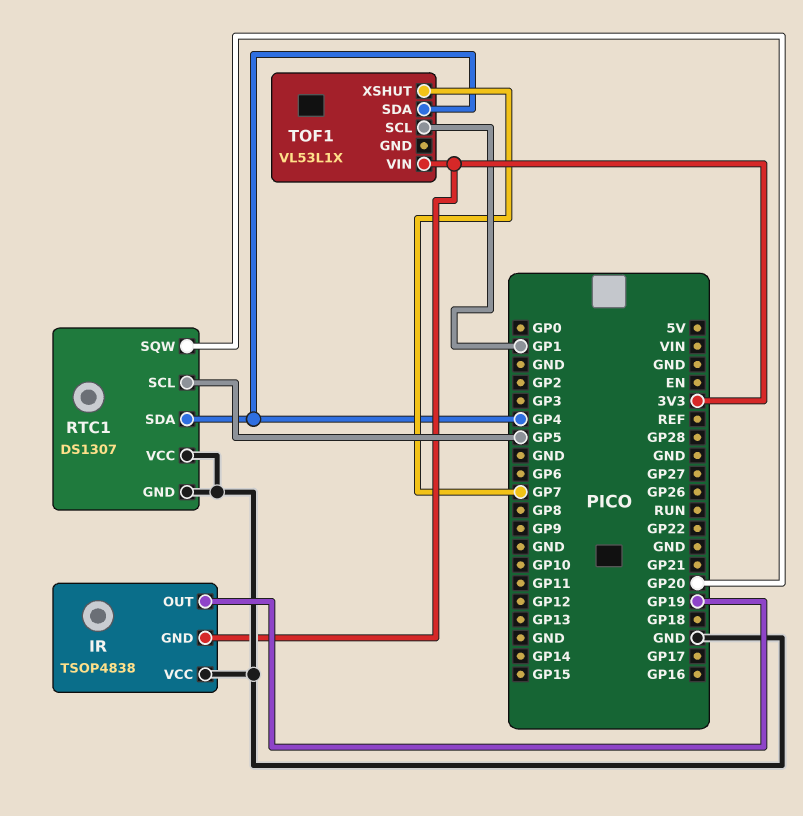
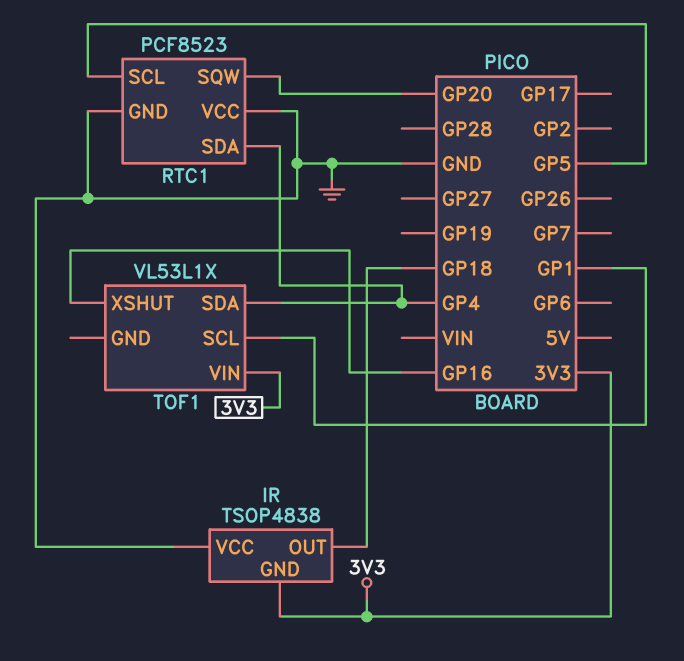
IR pin OUT: GP19 -> GP18
RTC1: DS1307 -> PCF8523
TOF1 pin XSHUT: GP7 -> GP16

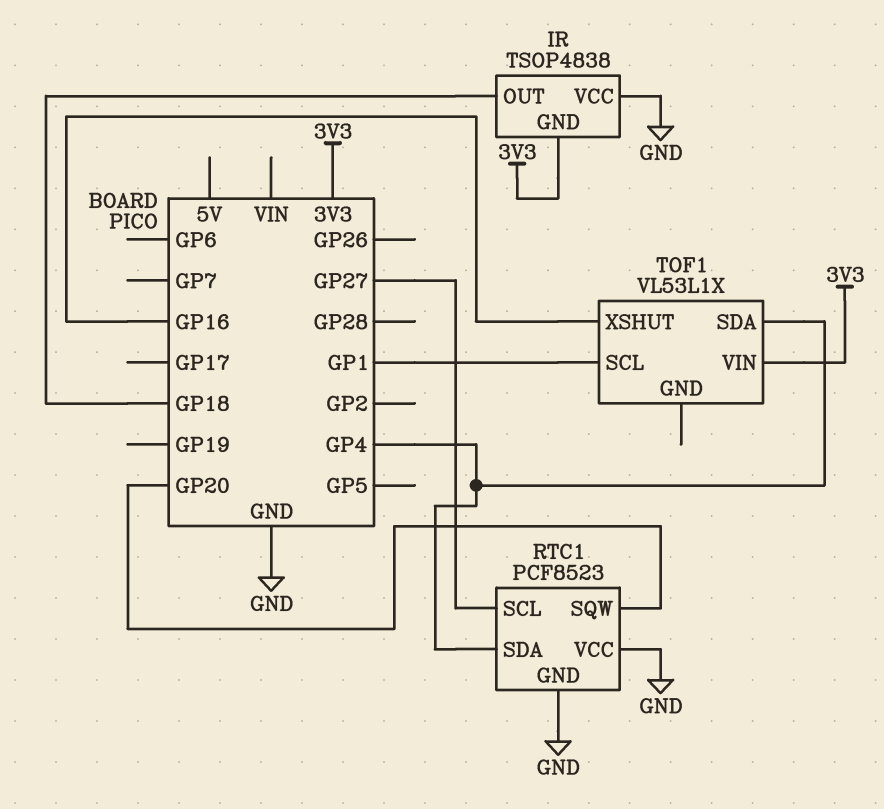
RTC1 pin SCL: GP5 -> GP27

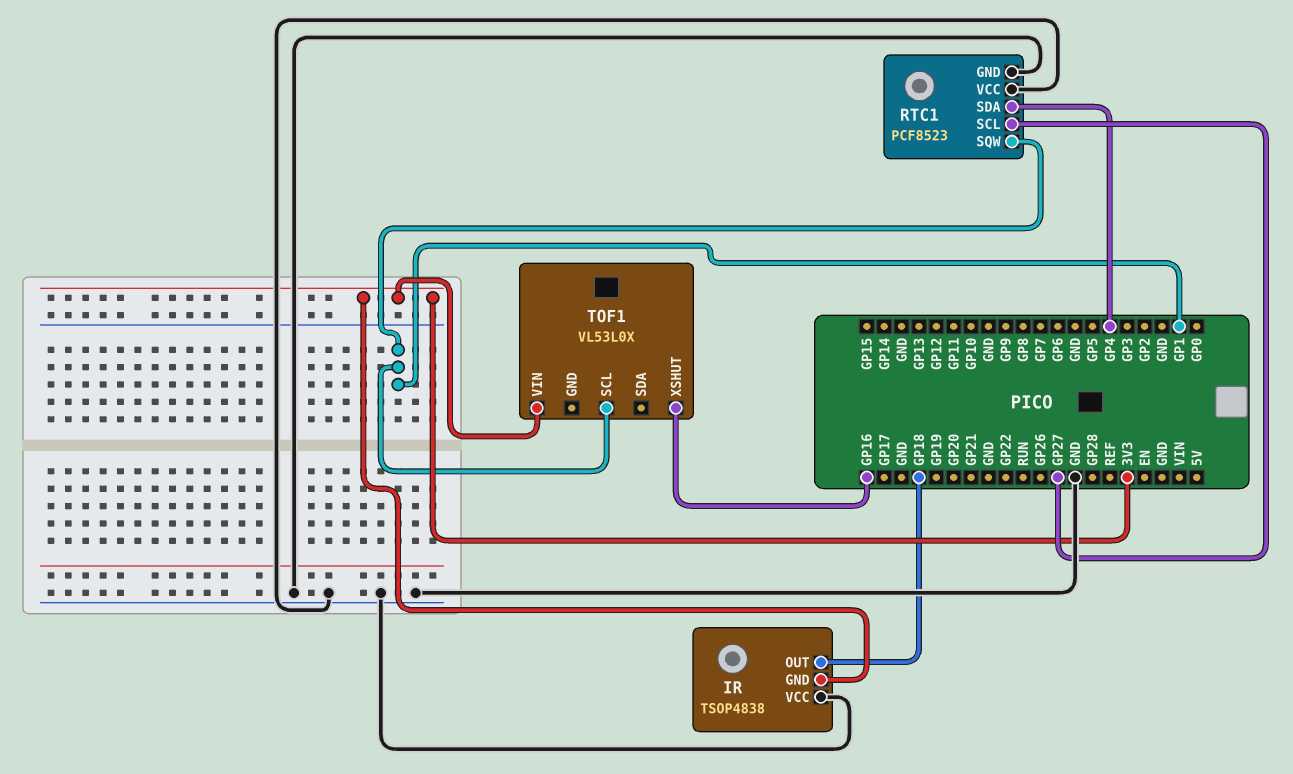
RTC1 pin SQW: GP20 -> GP1
TOF1: VL53L1X -> VL53L0X
TOF1 pin SDA: GP4 -> none

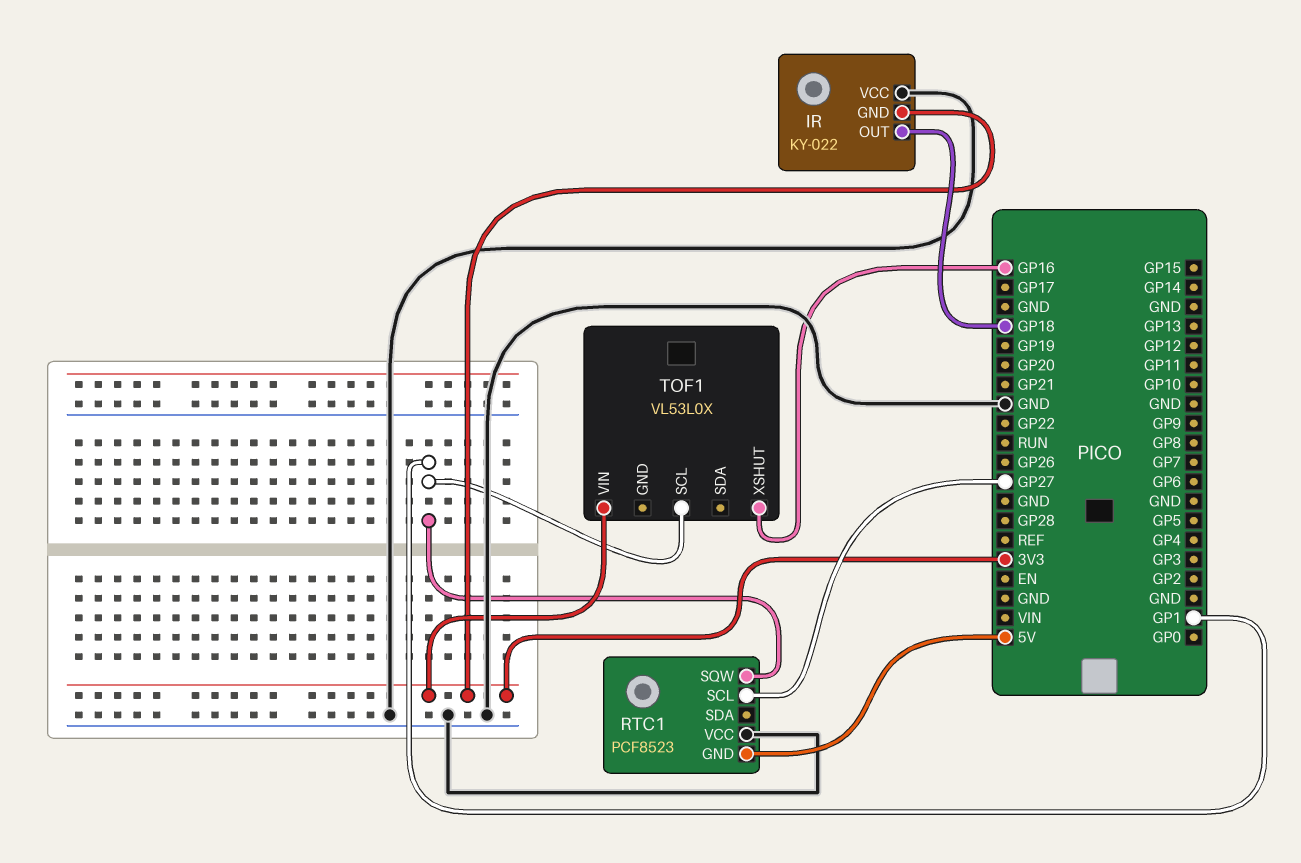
IR: TSOP4838 -> KY-022
RTC1 pin GND: GND -> 5V
RTC1 pin SDA: GP4 -> none

